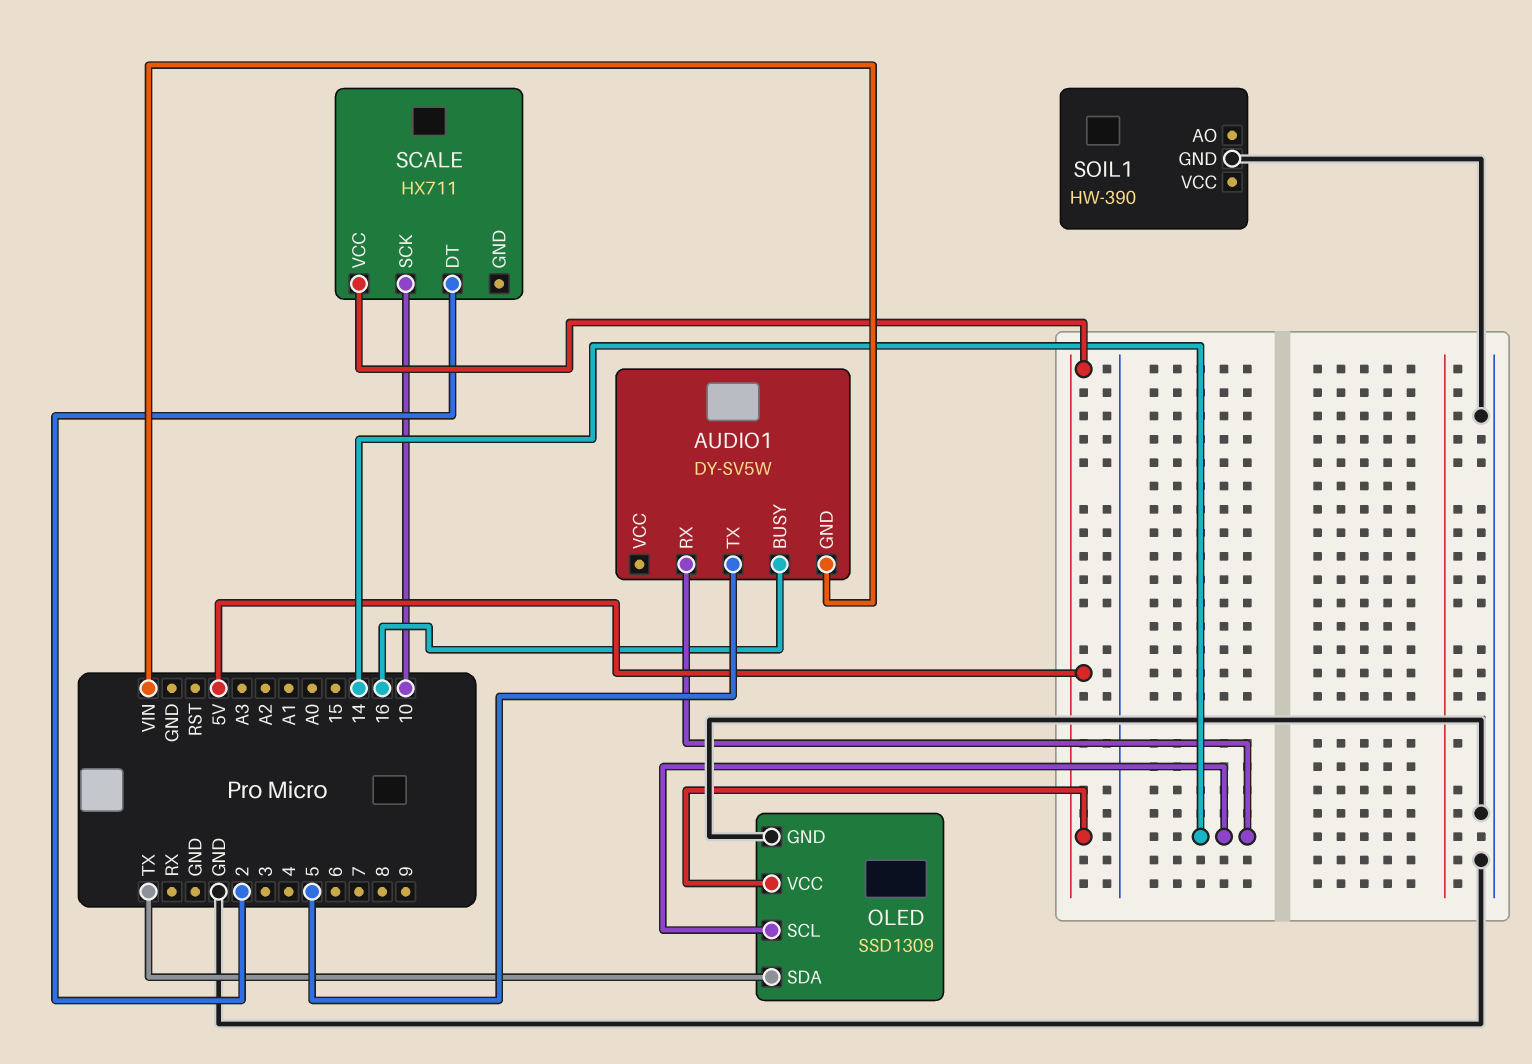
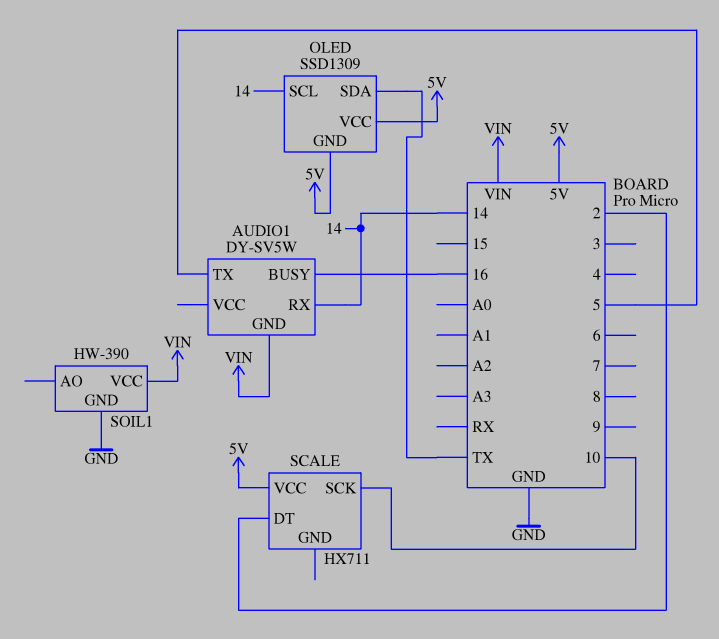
OLED pin GND: GND -> 5V
SOIL1 pin VCC: none -> VIN

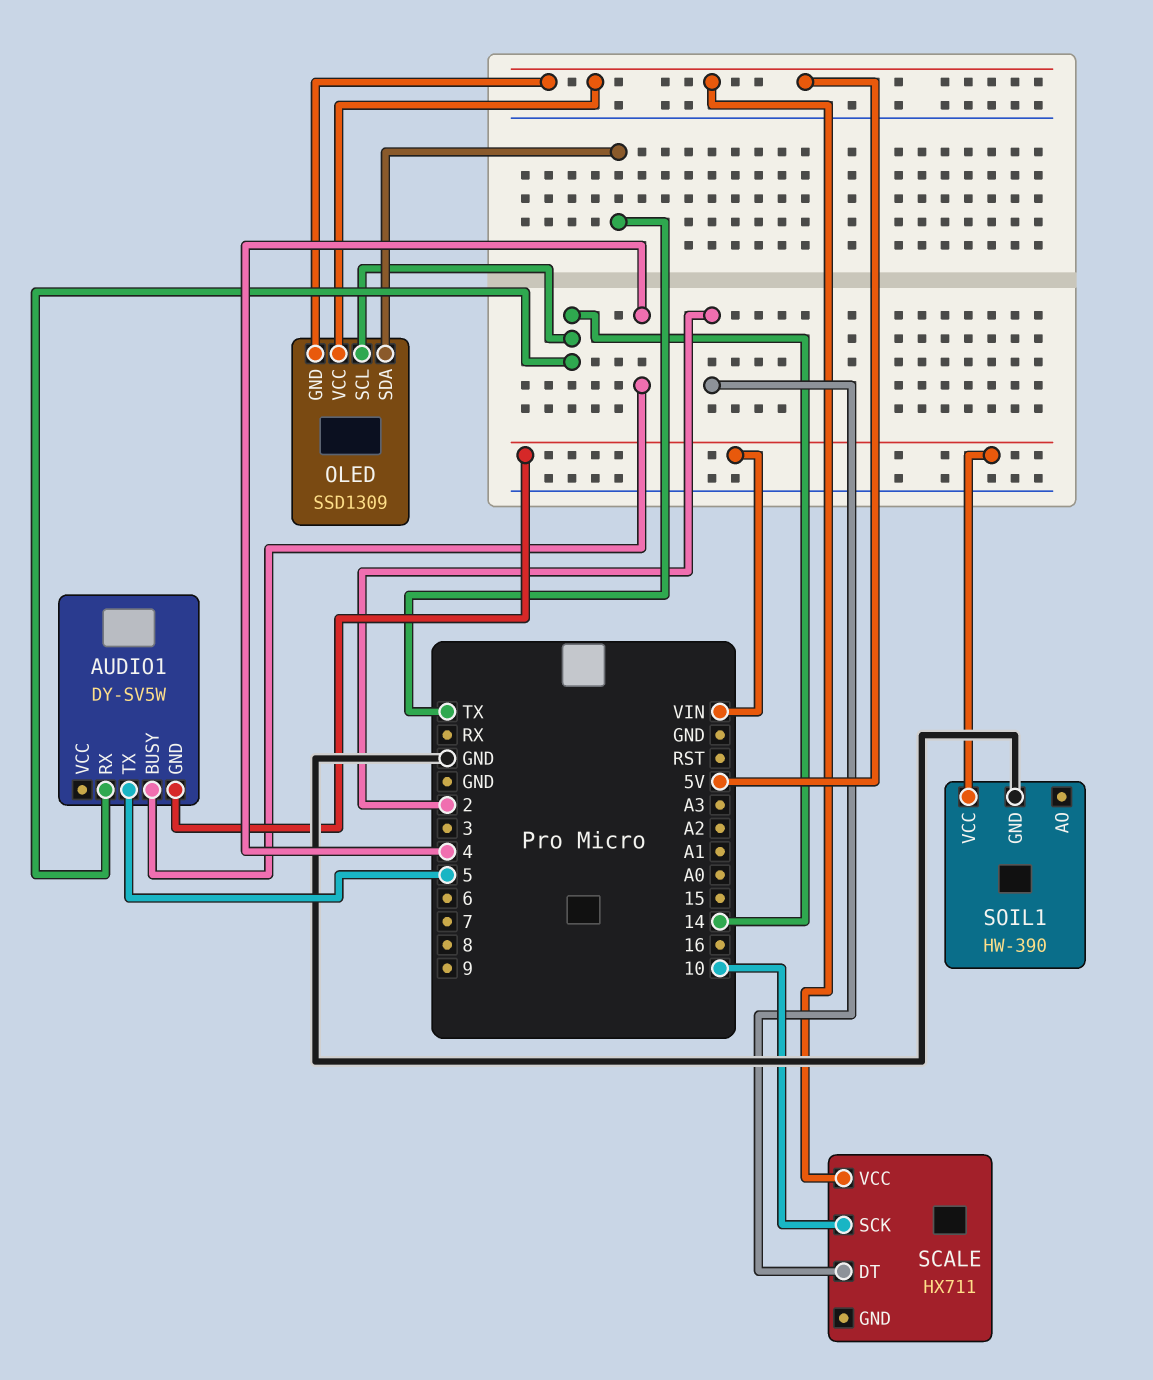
AUDIO1 pin BUSY: 16 -> 4

